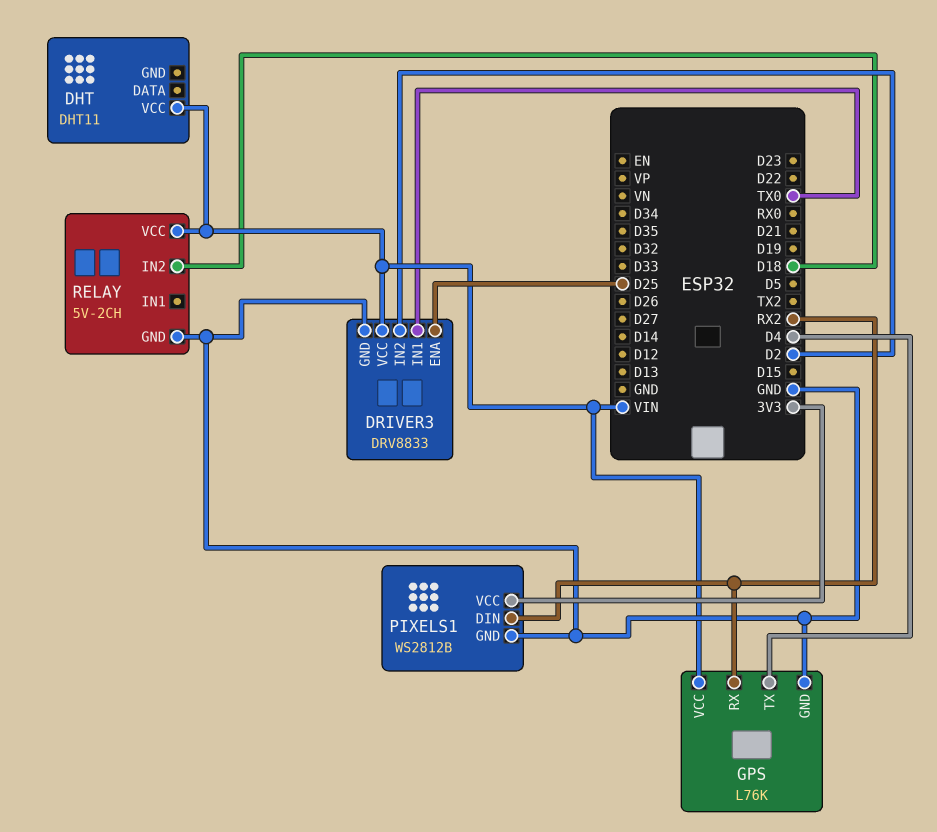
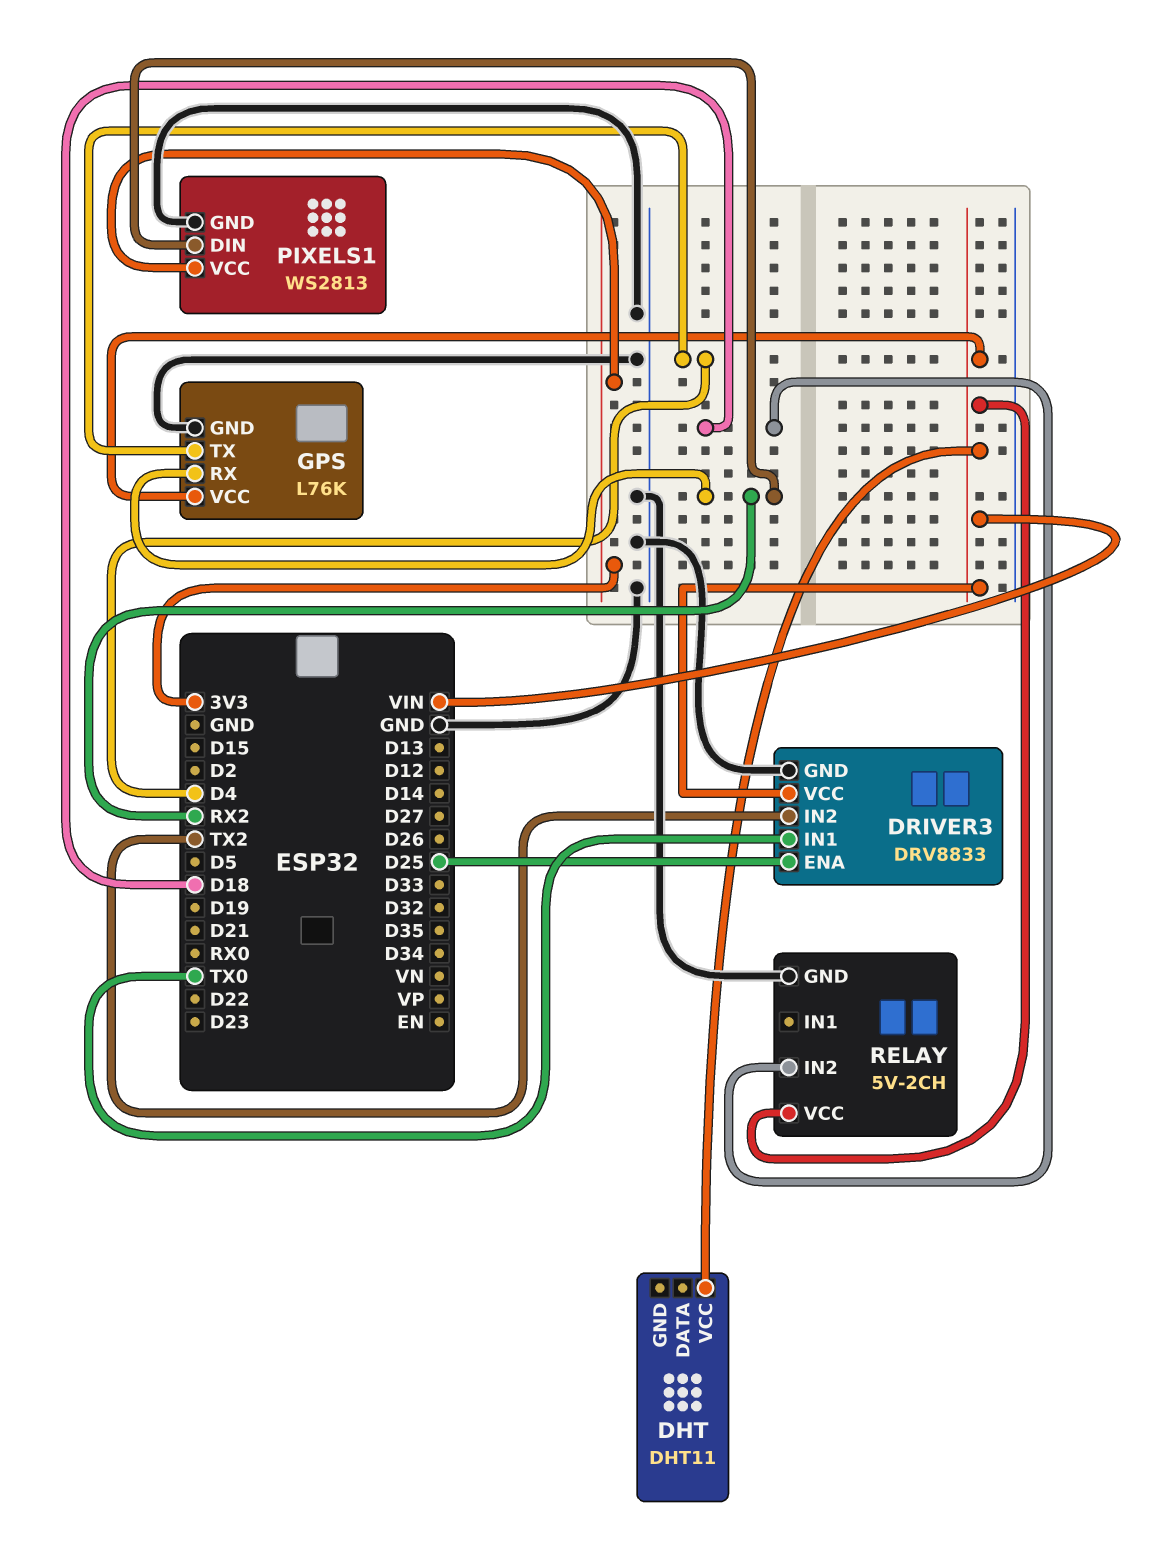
DRIVER3 pin IN2: D2 -> TX2
PIXELS1: WS2812B -> WS2813

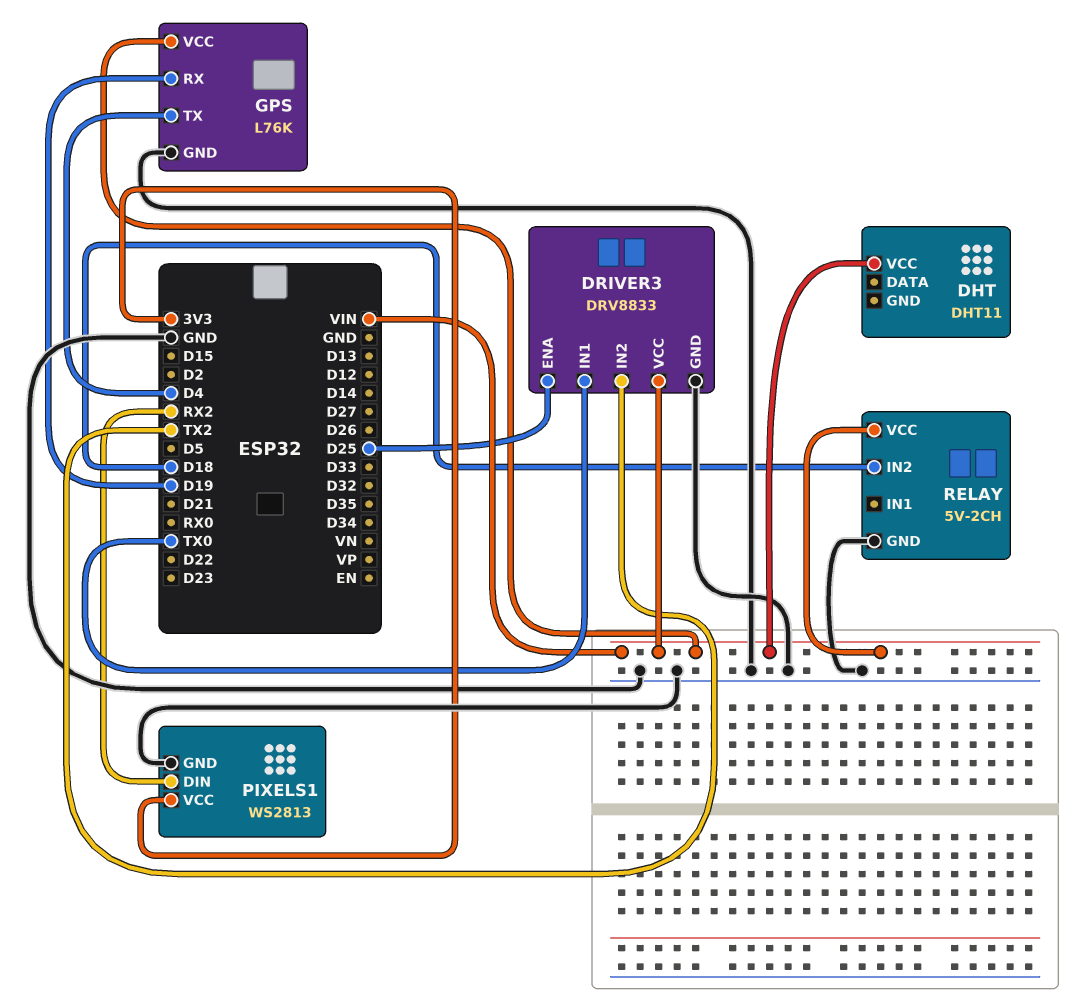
GPS pin RX: RX2 -> D19

